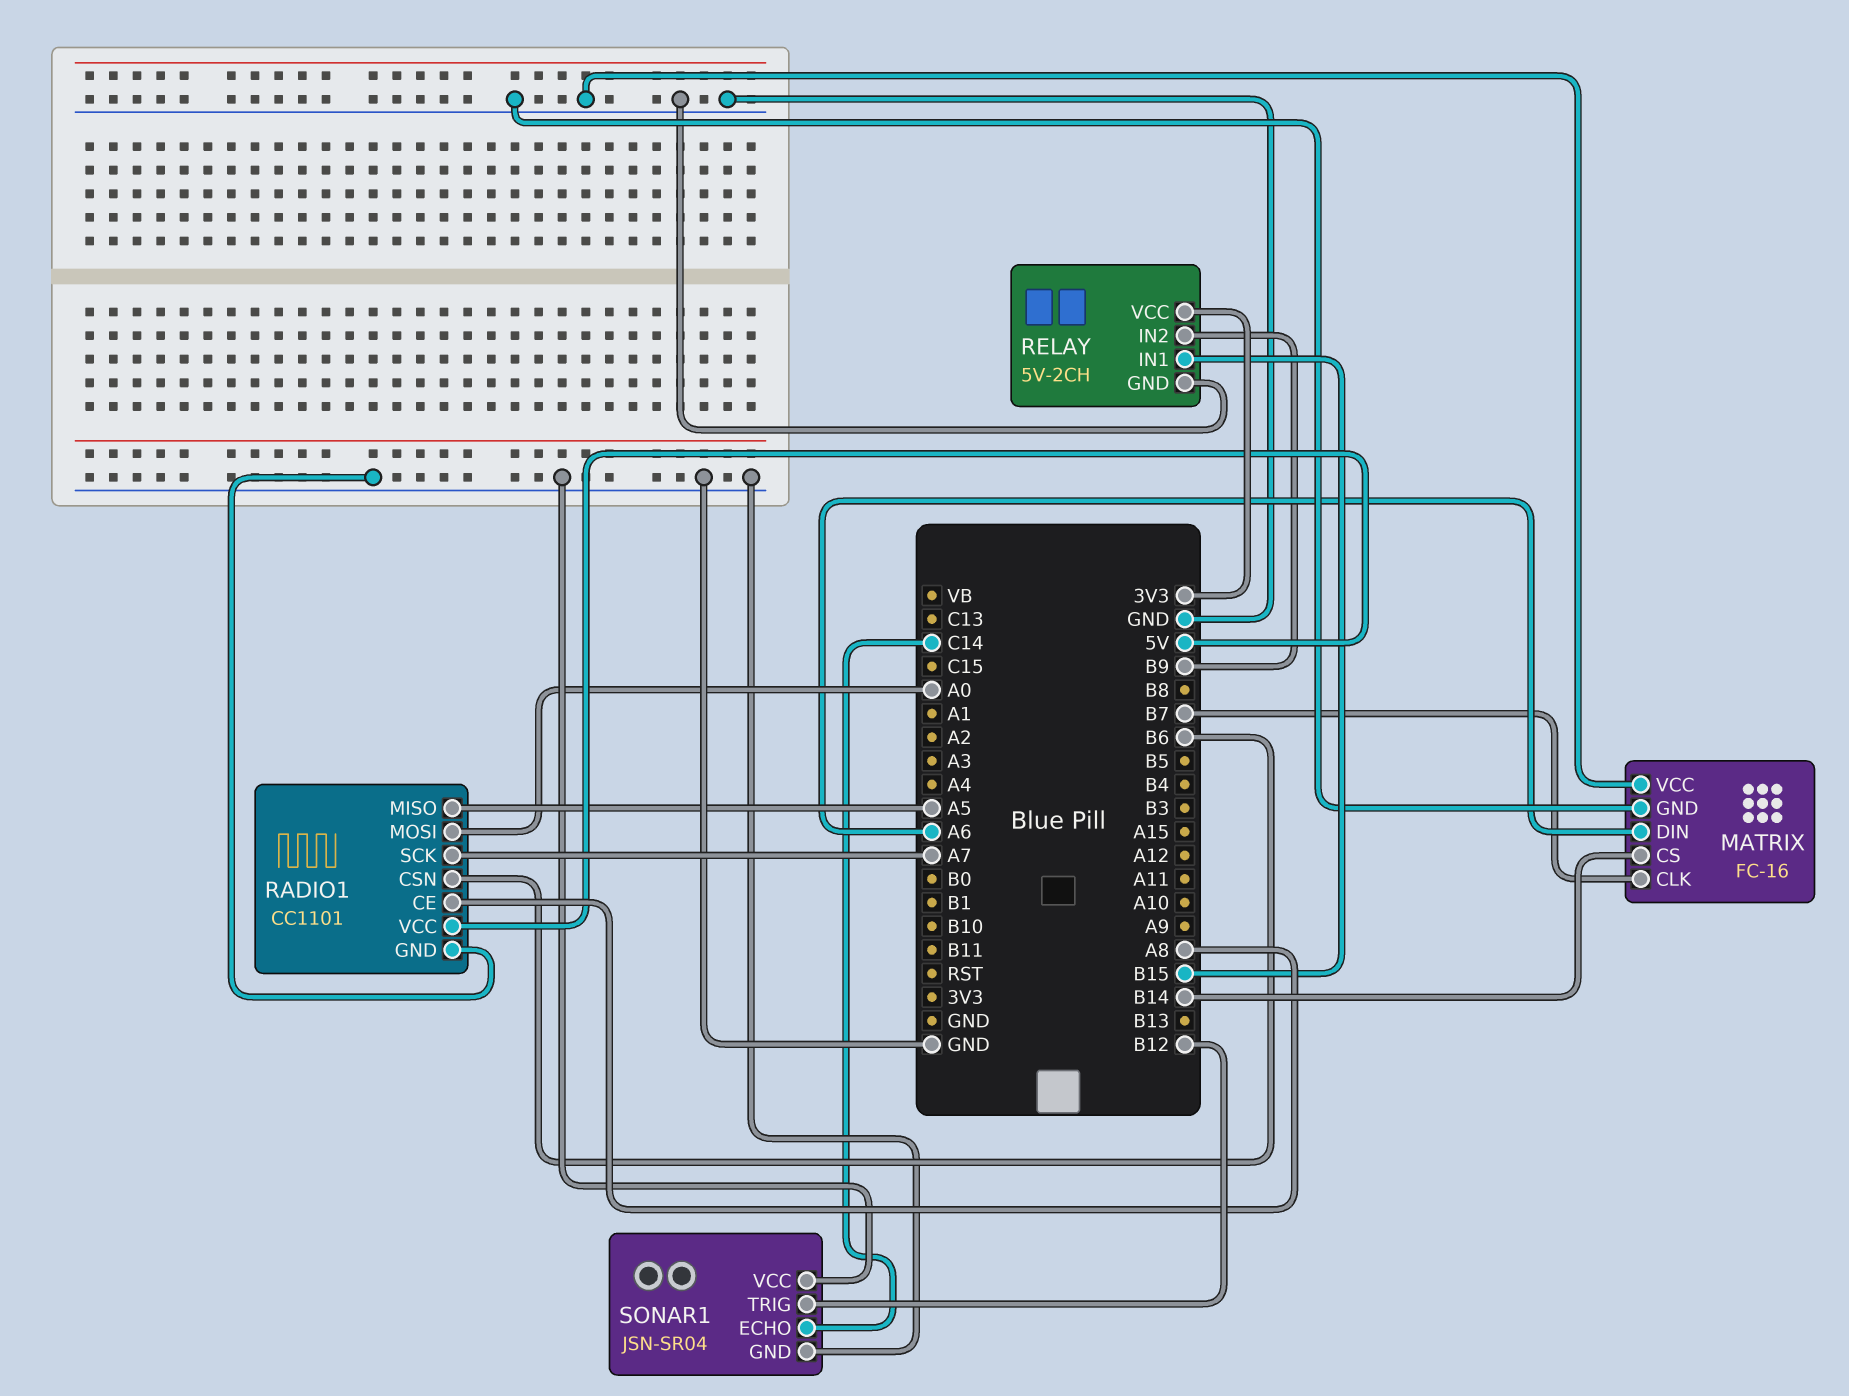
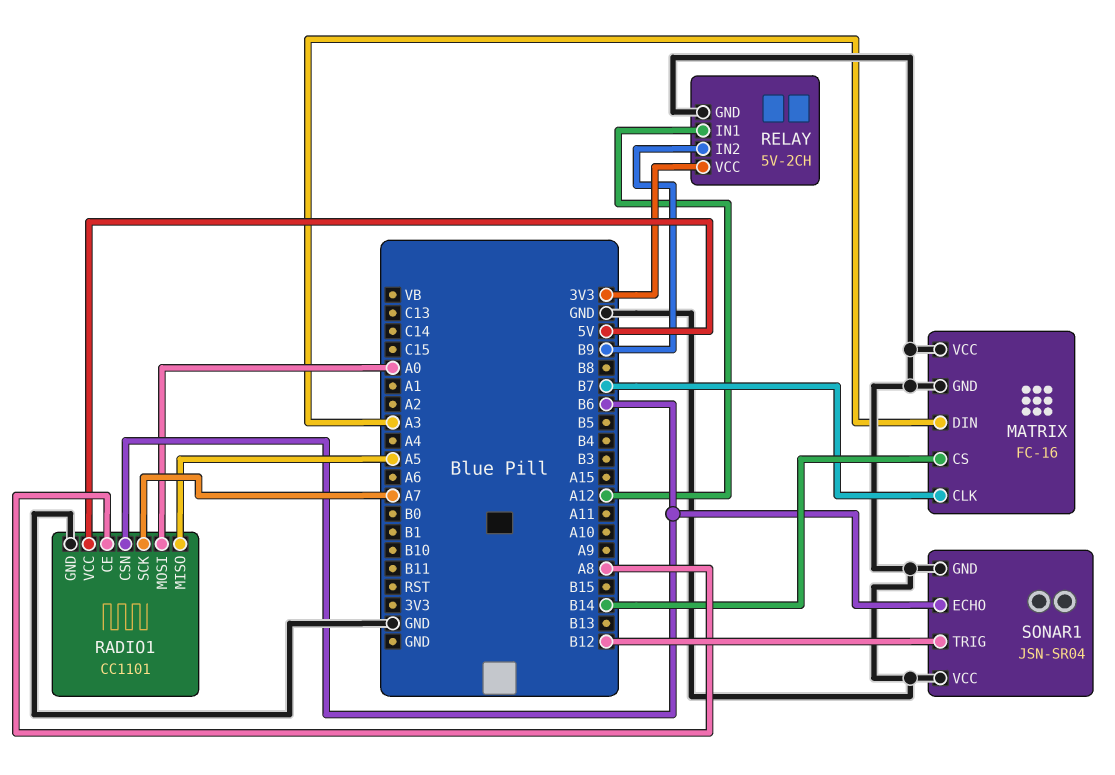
MATRIX pin DIN: A6 -> A3
RELAY pin IN1: B15 -> A12
SONAR1 pin ECHO: C14 -> B6

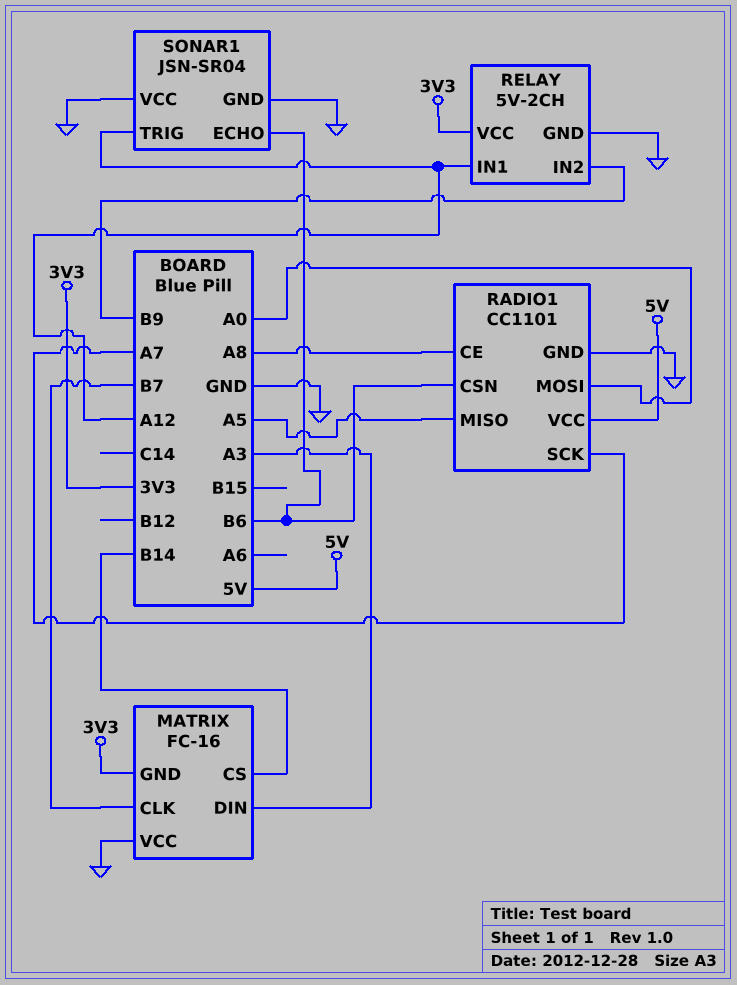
MATRIX pin GND: GND -> 3V3
SONAR1 pin TRIG: B12 -> A12

